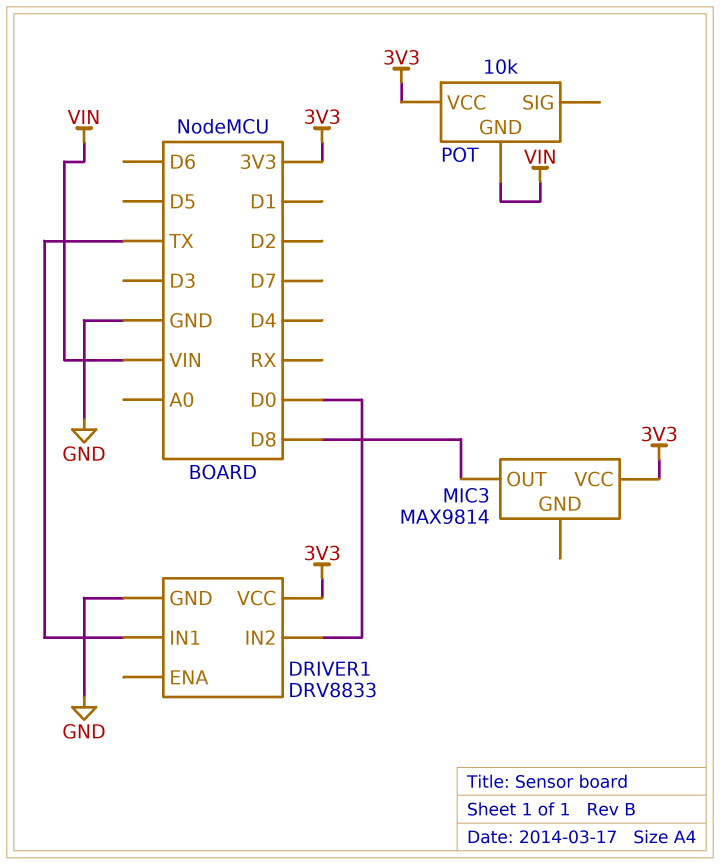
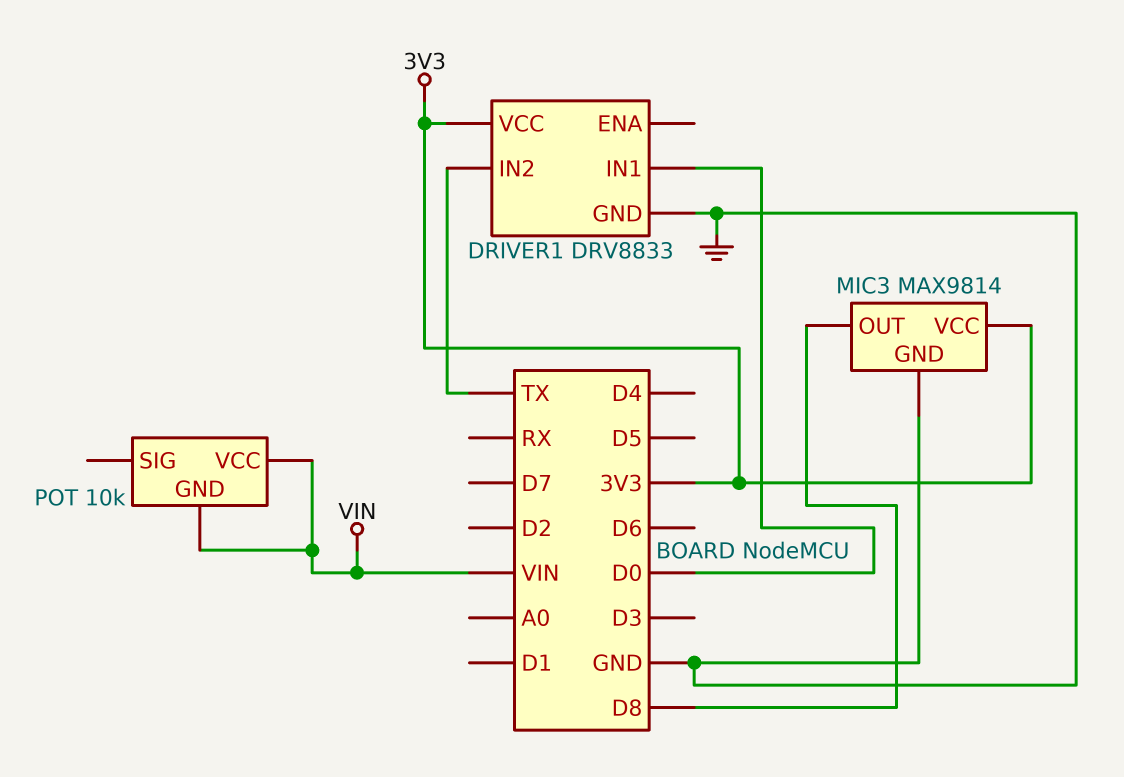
DRIVER1 pin IN1: TX -> D0
DRIVER1 pin IN2: D0 -> TX
MIC3 pin GND: none -> GND
POT pin VCC: 3V3 -> VIN

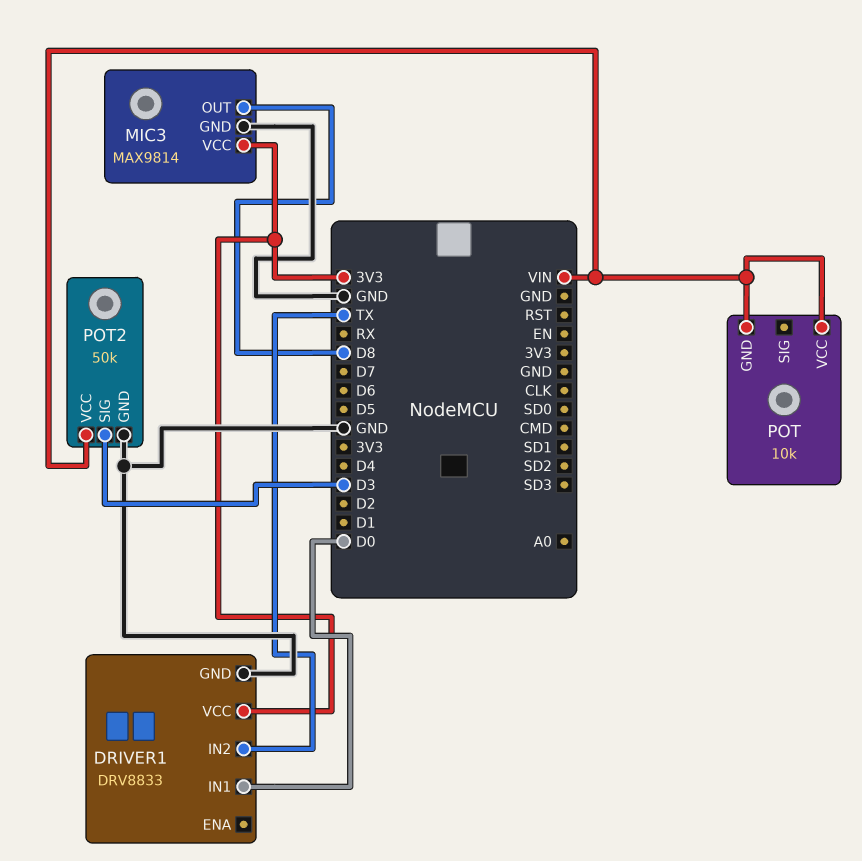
POT2: none -> 50k
POT2 pin GND: none -> GND
POT2 pin SIG: none -> D3
POT2 pin VCC: none -> VIN

